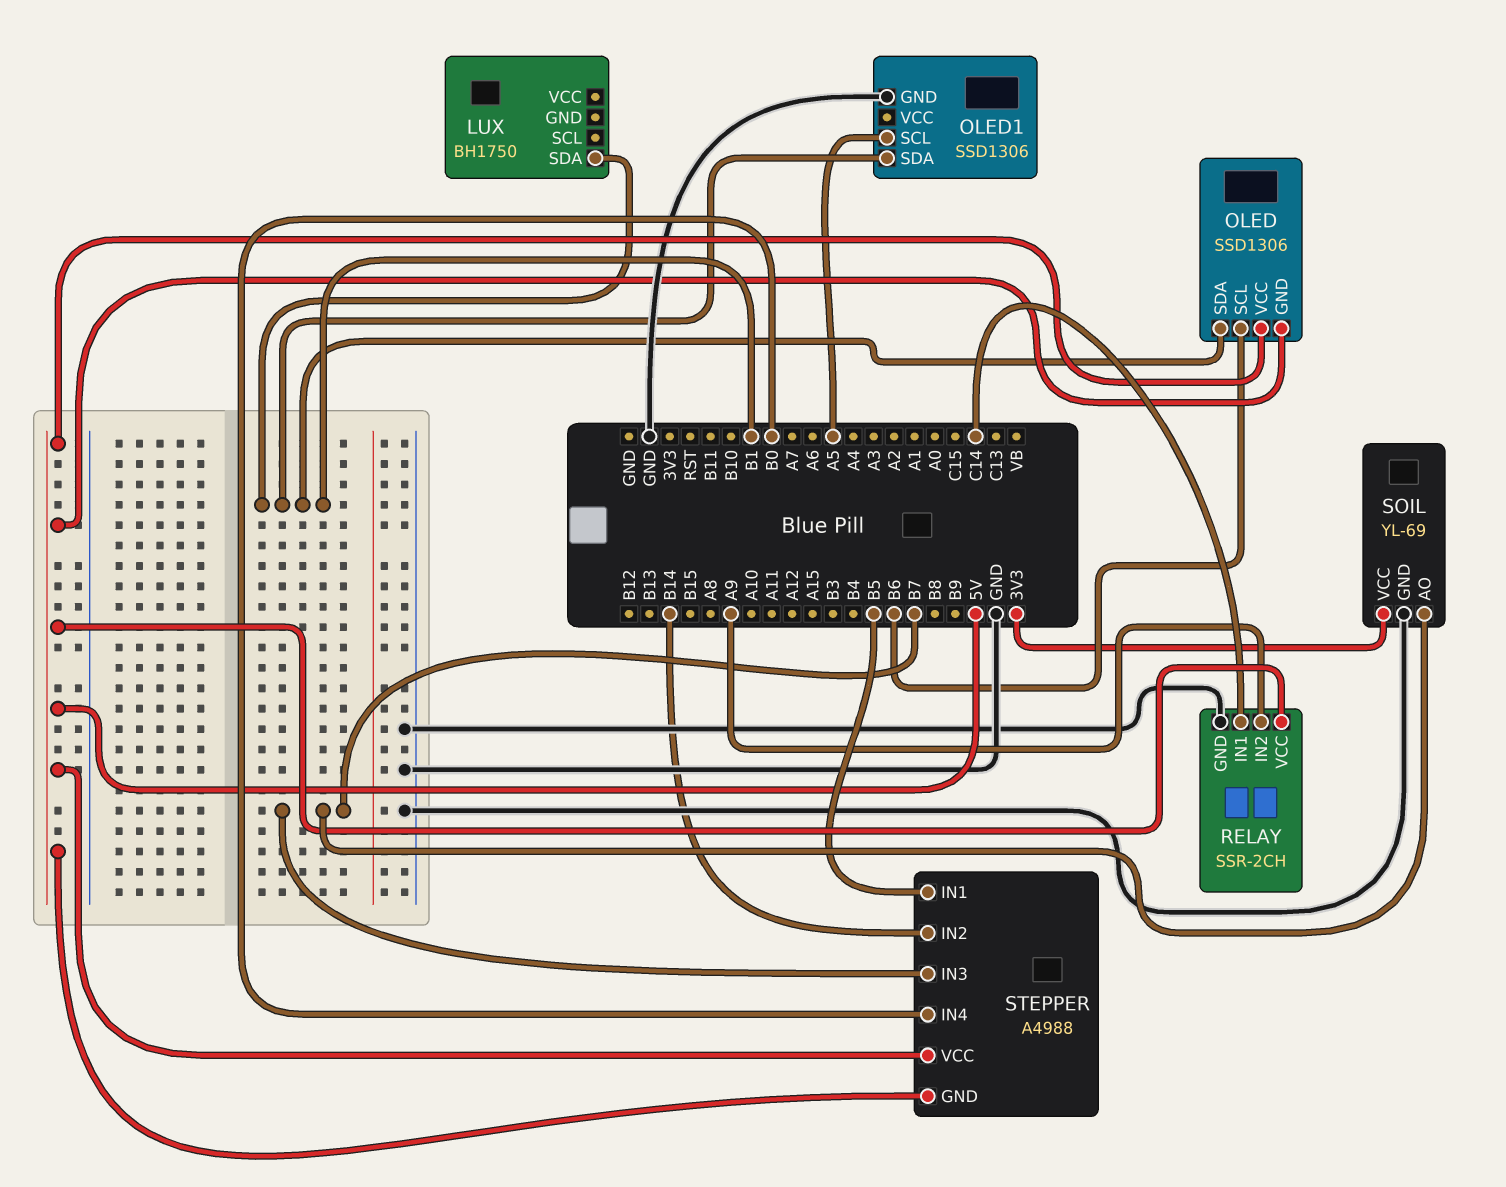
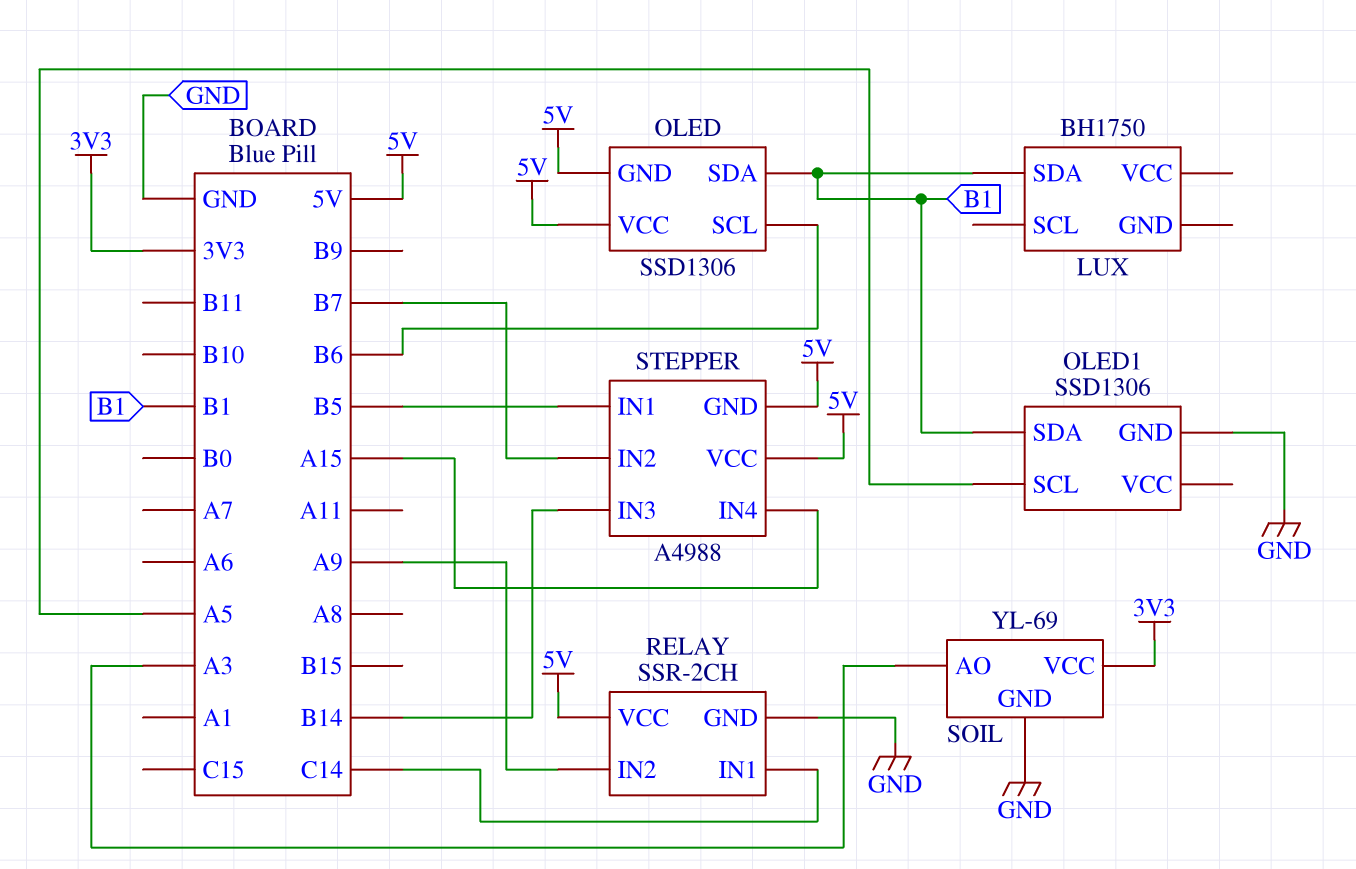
SOIL pin AO: B7 -> A3
STEPPER pin IN2: B14 -> B7
STEPPER pin IN3: B7 -> B14
STEPPER pin IN4: B0 -> A15

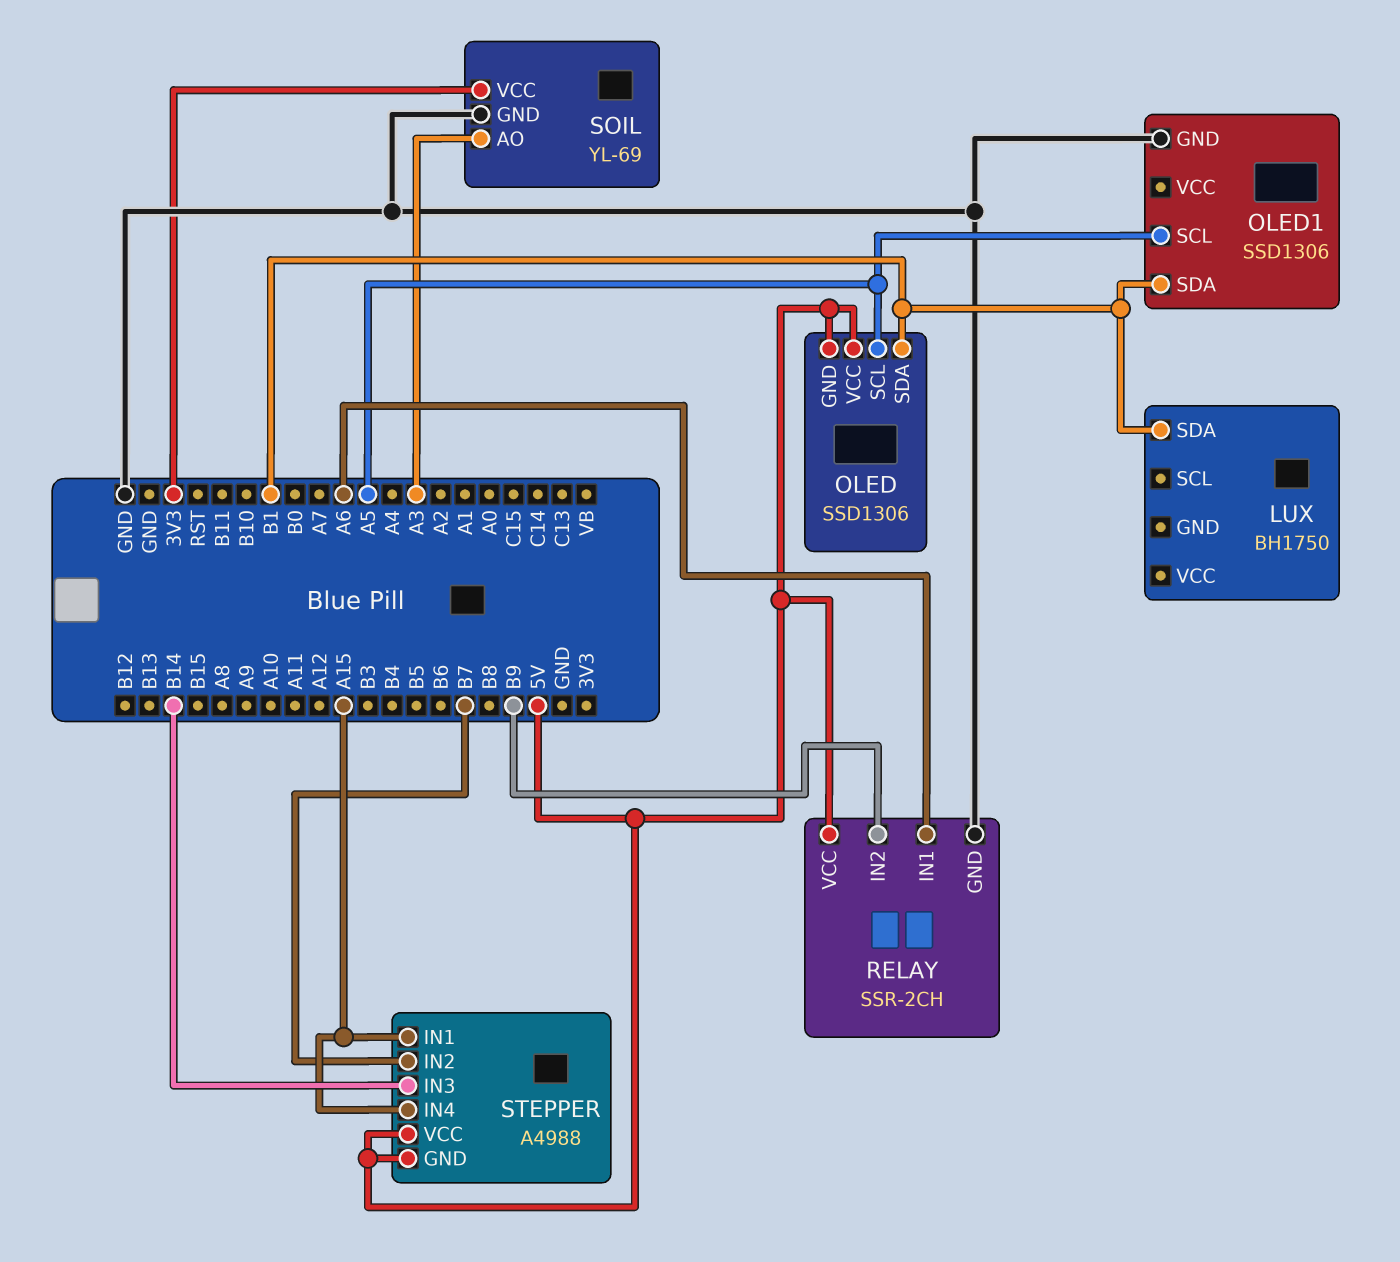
OLED pin SCL: B6 -> A5
RELAY pin IN1: C14 -> A6
RELAY pin IN2: A9 -> B9
STEPPER pin IN1: B5 -> A15

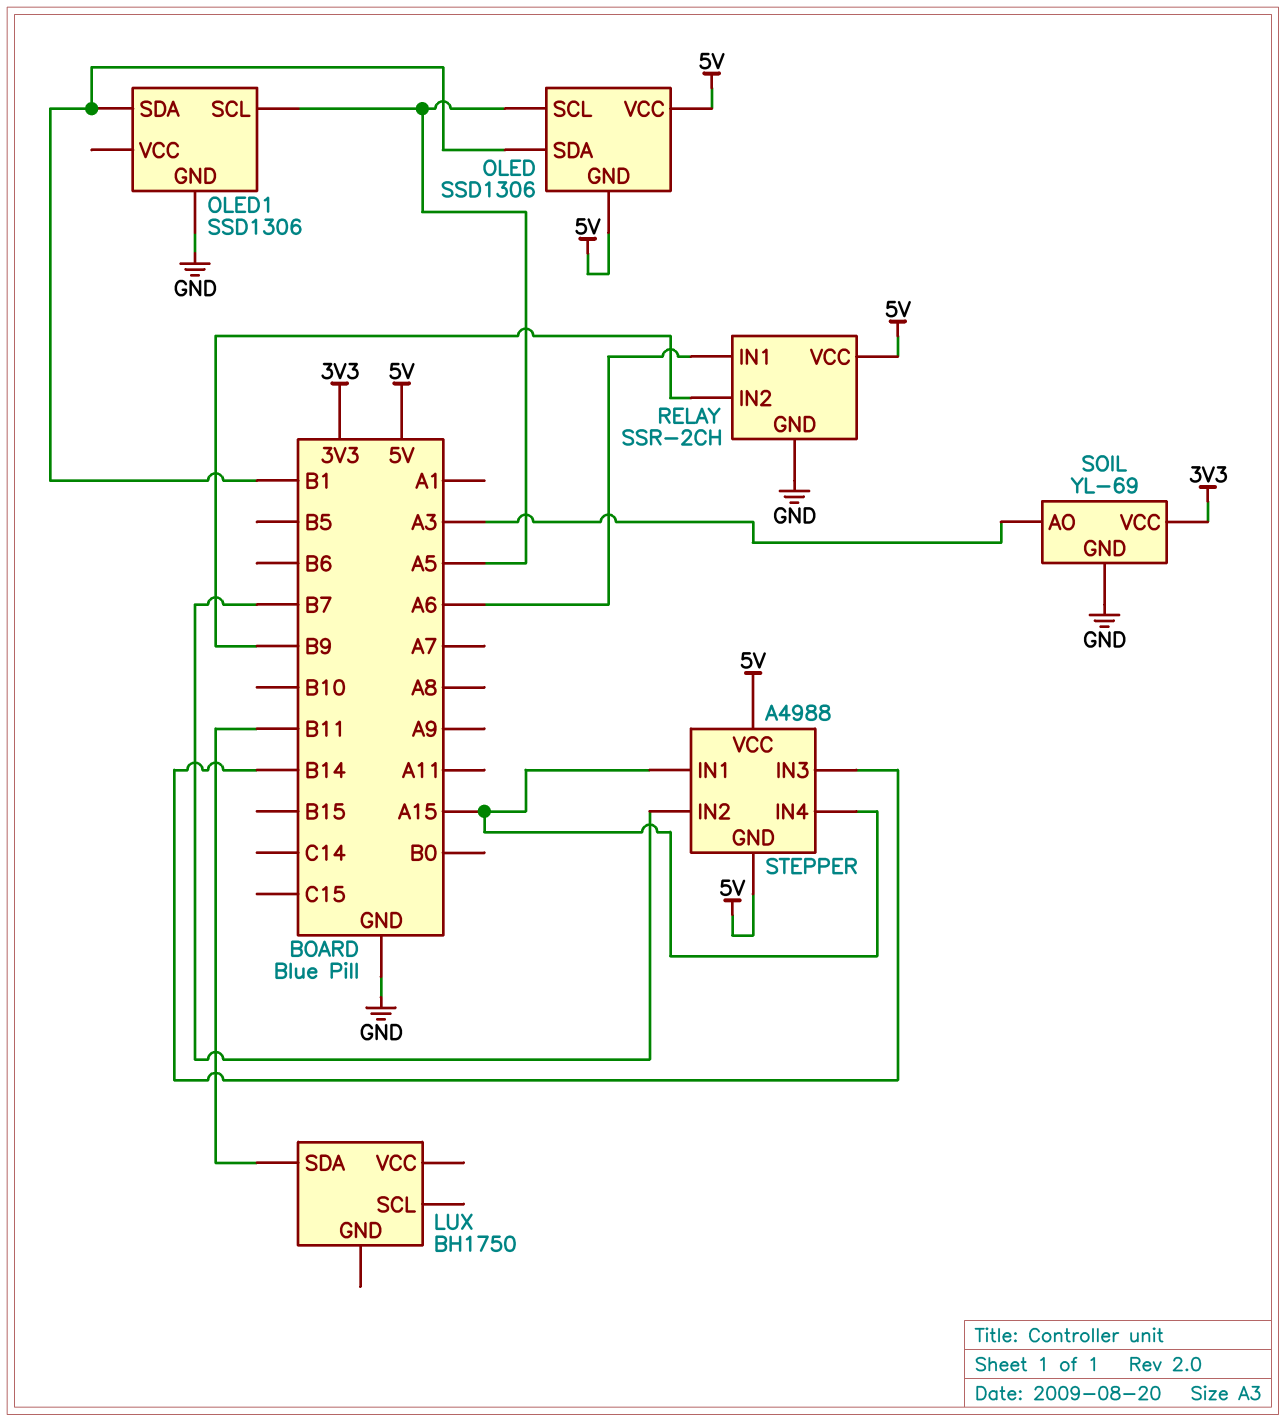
LUX pin SDA: B1 -> B11

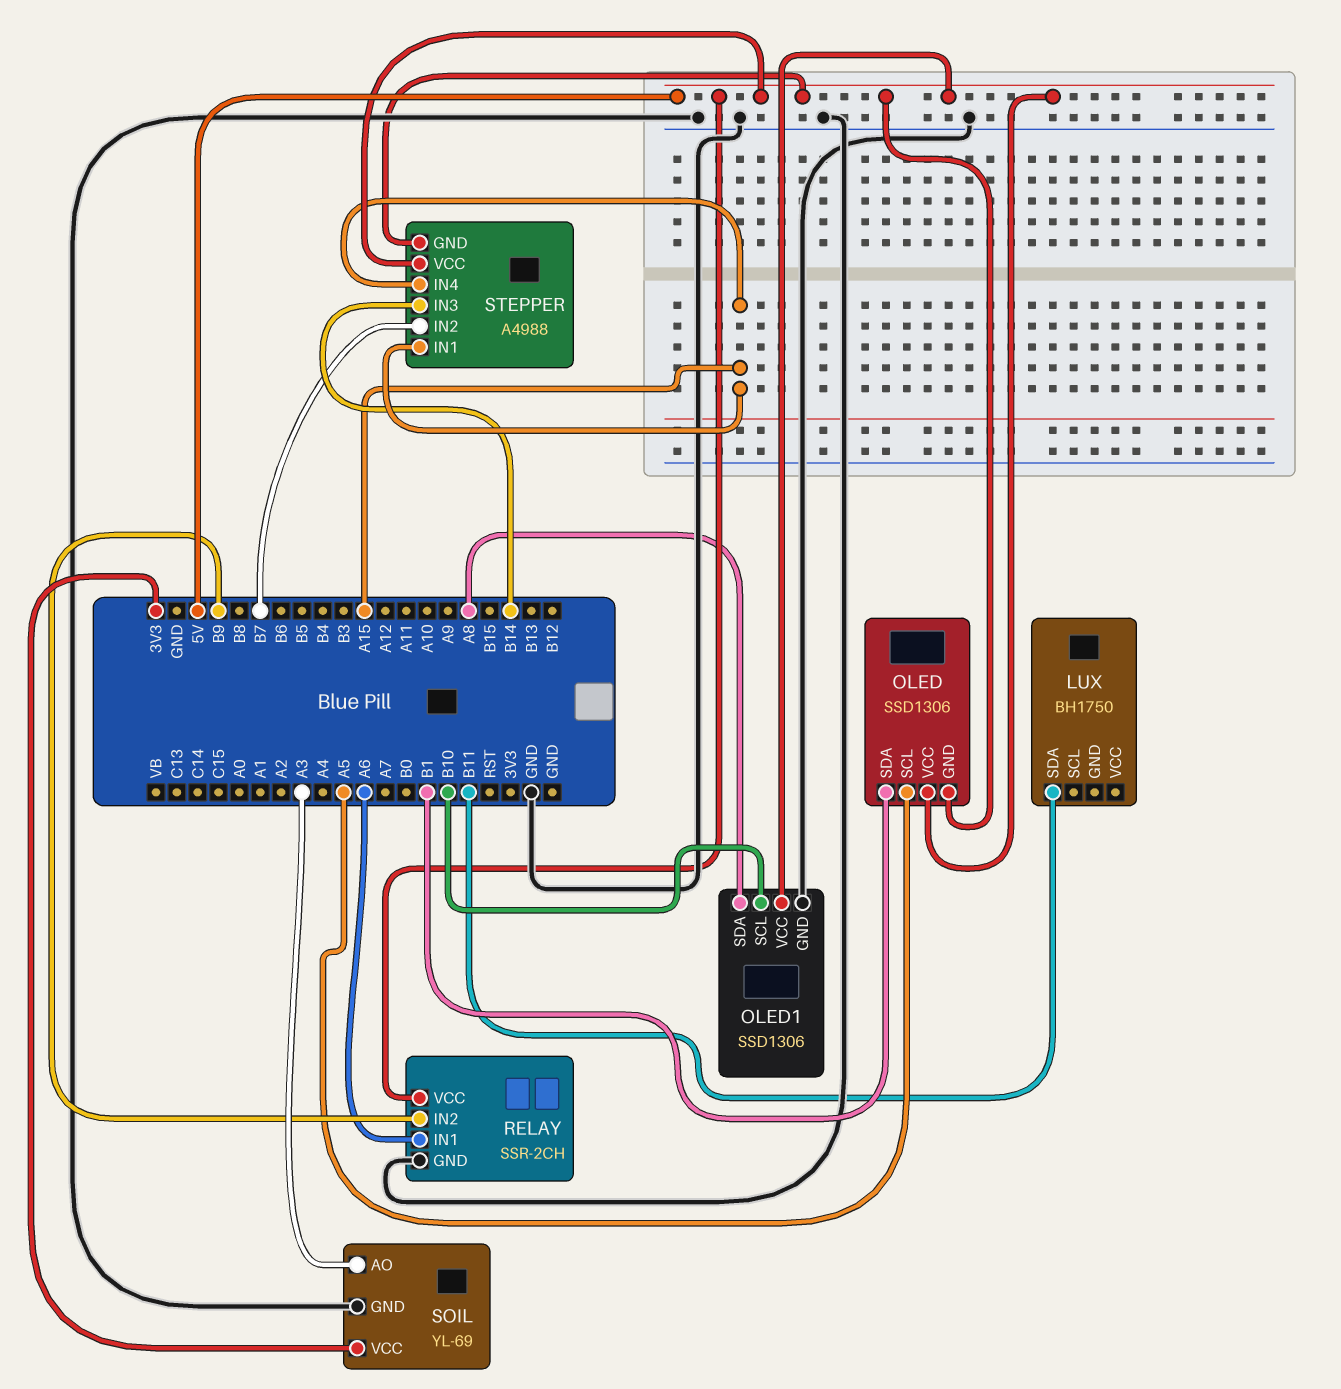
OLED1 pin SCL: A5 -> B10
OLED1 pin SDA: B1 -> A8
OLED1 pin VCC: none -> 5V

